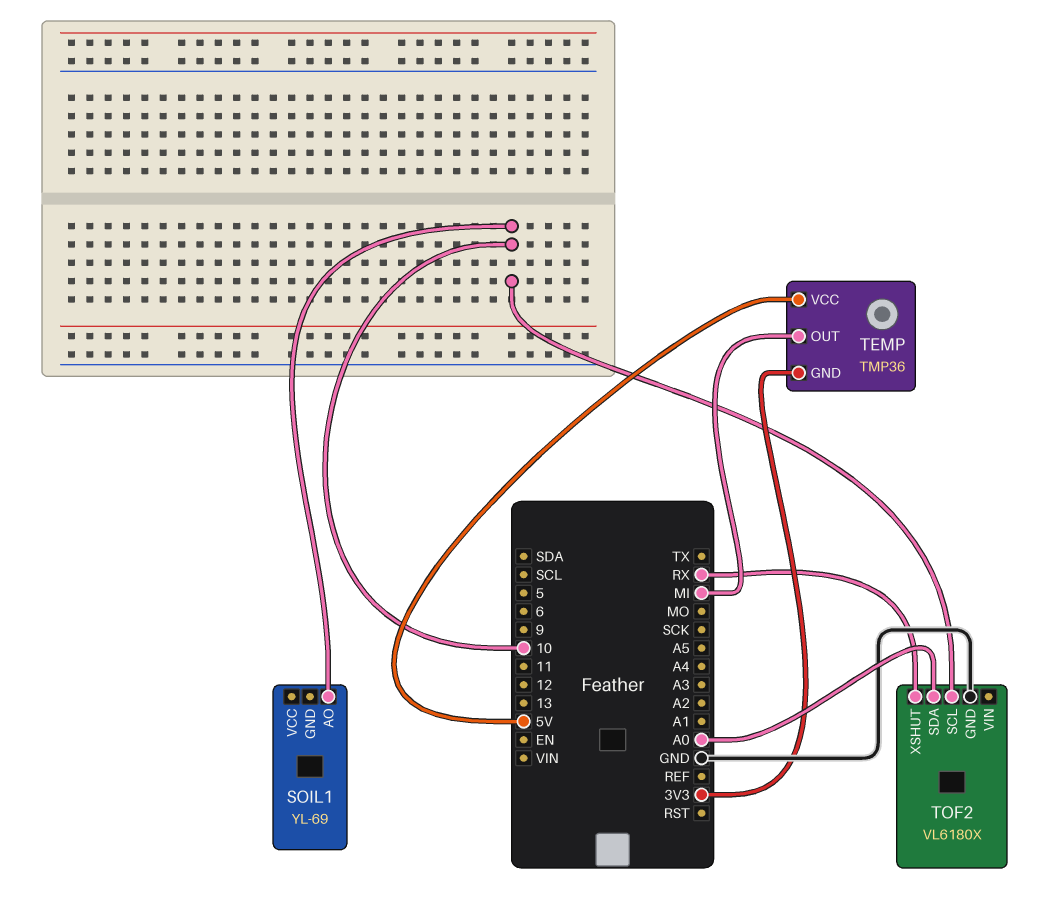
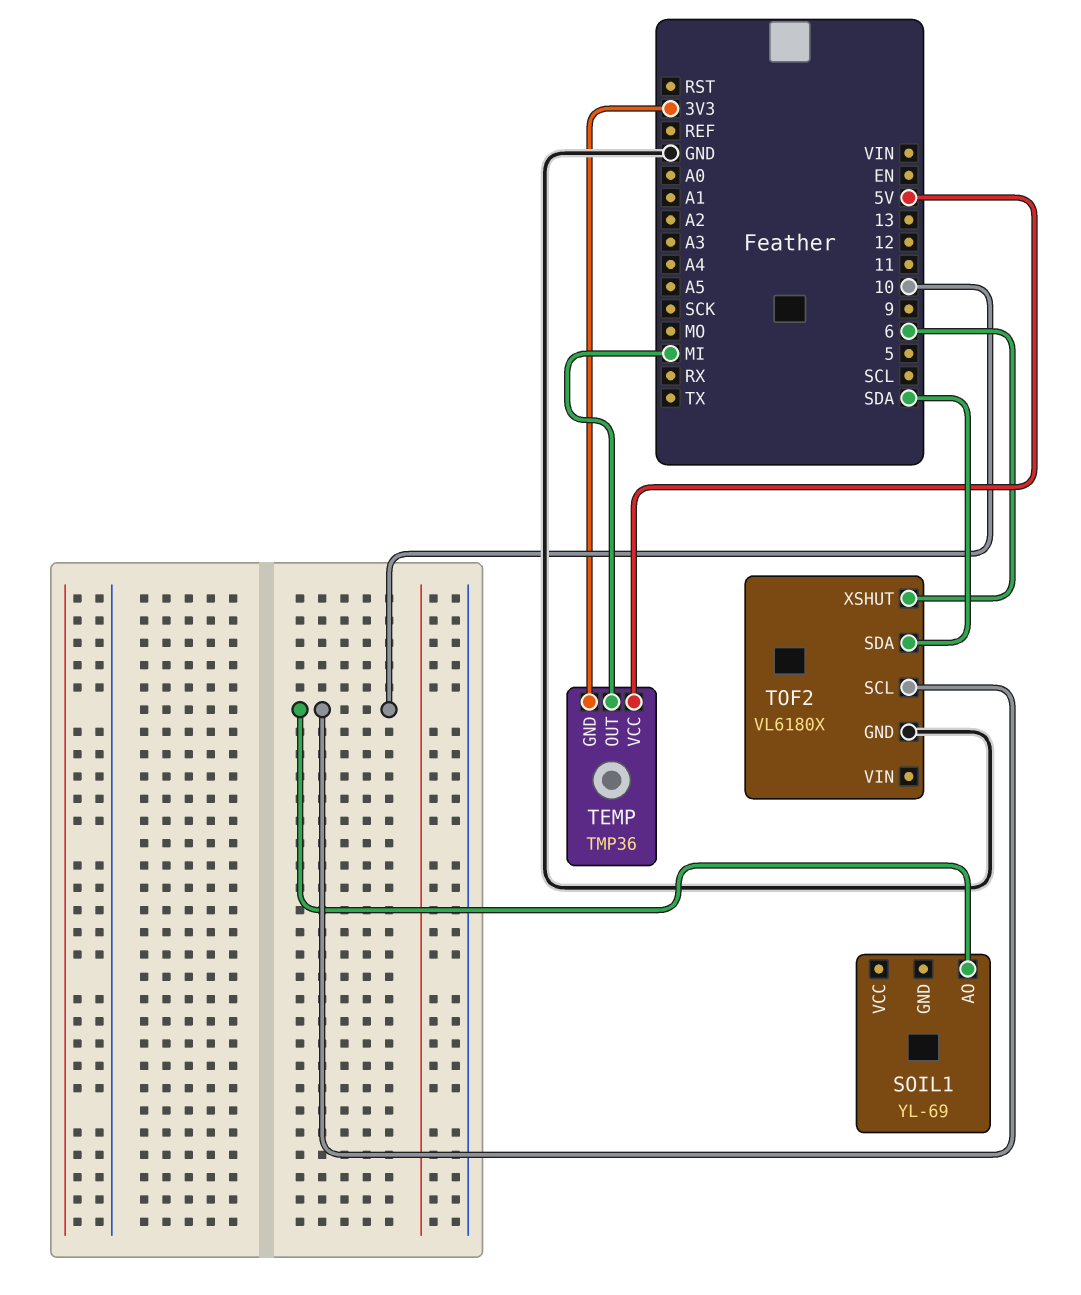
TOF2 pin SDA: A0 -> SDA
TOF2 pin XSHUT: RX -> 6

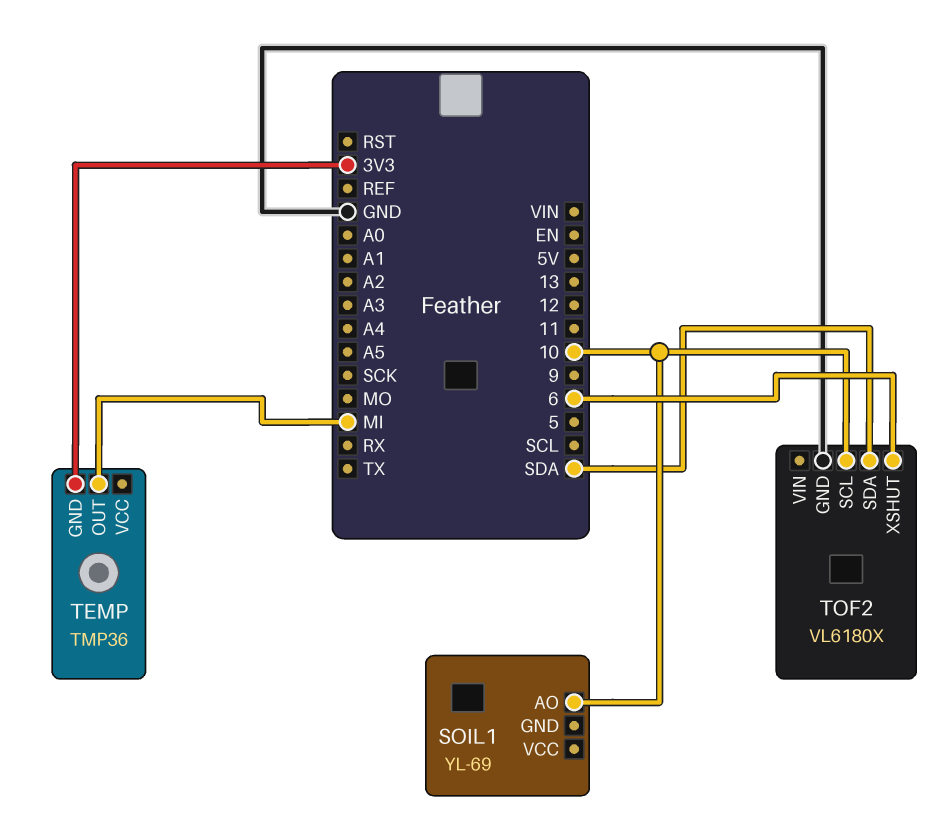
TEMP pin VCC: 5V -> none

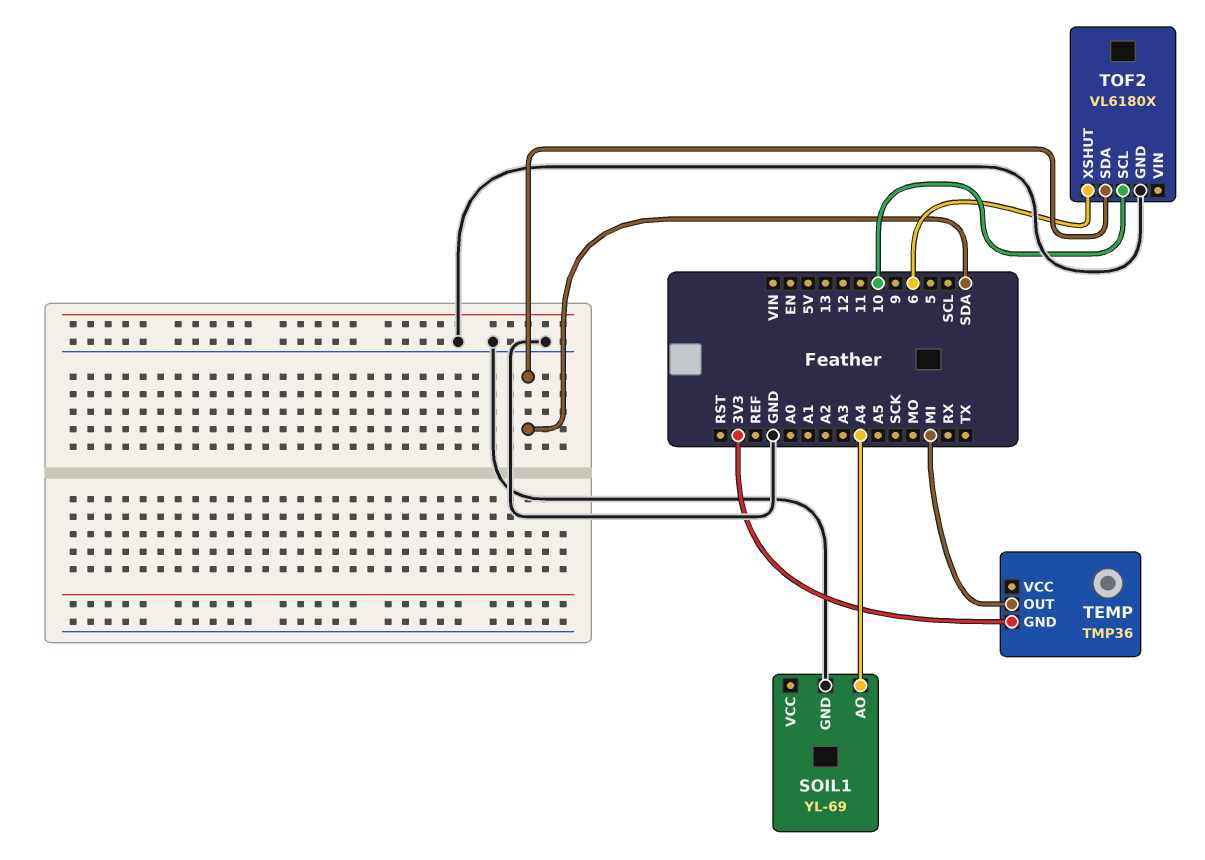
SOIL1 pin AO: 10 -> A4
SOIL1 pin GND: none -> GND

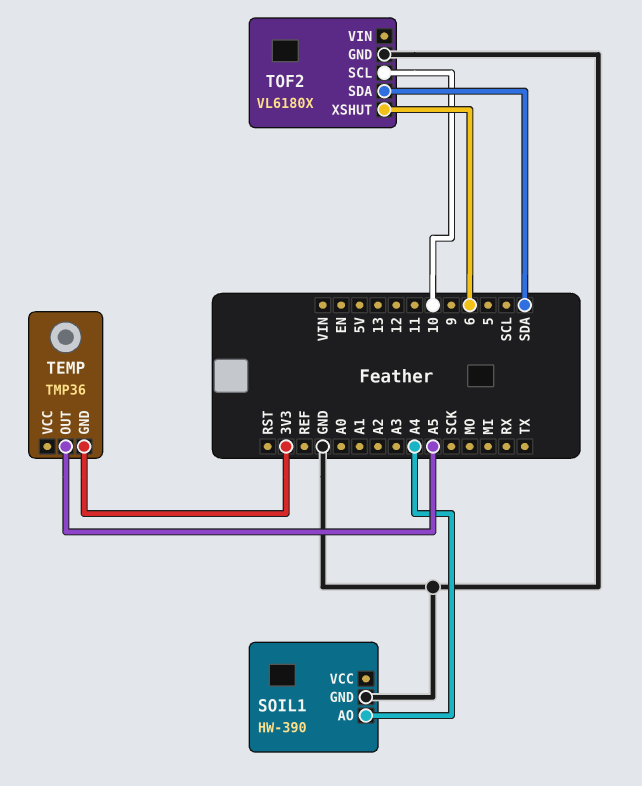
SOIL1: YL-69 -> HW-390
TEMP pin OUT: MI -> A5

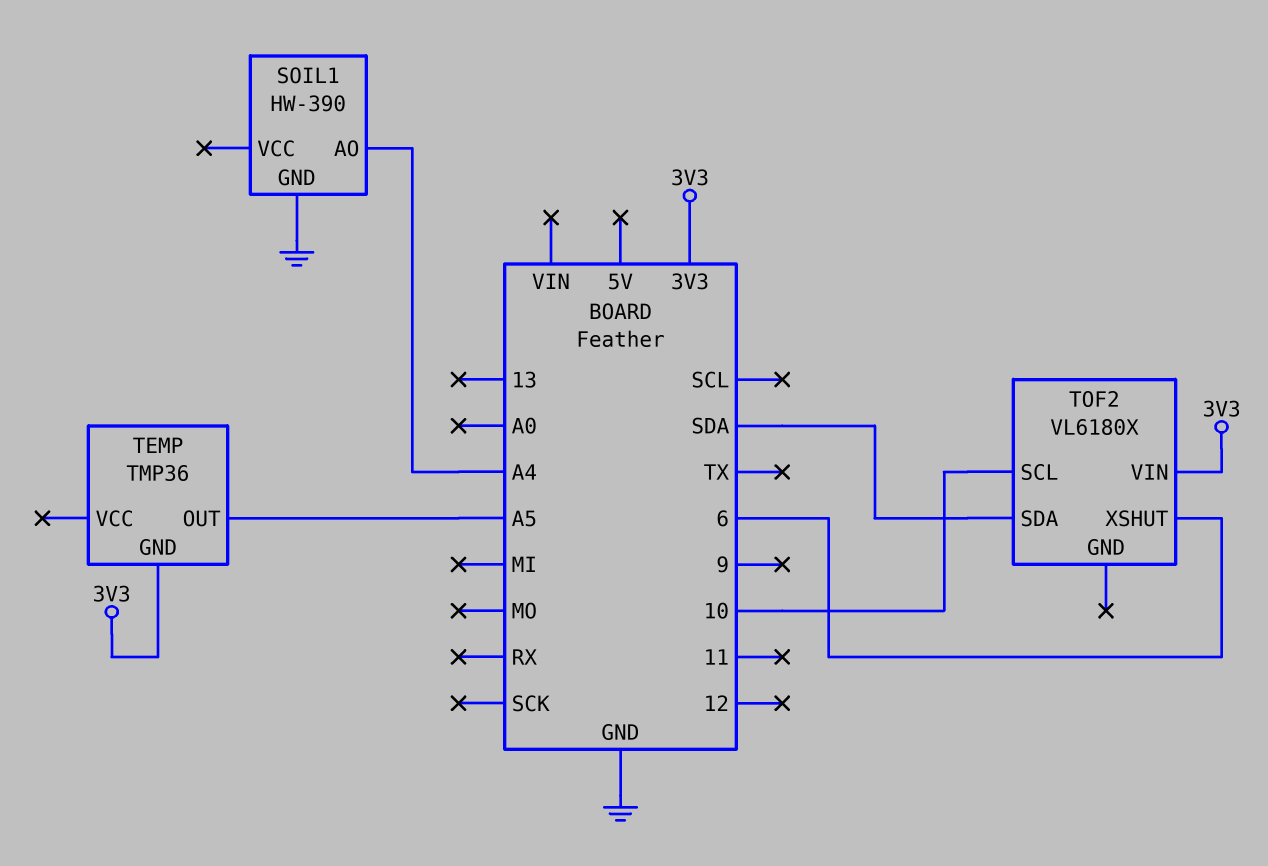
TOF2 pin GND: GND -> none
TOF2 pin VIN: none -> 3V3

